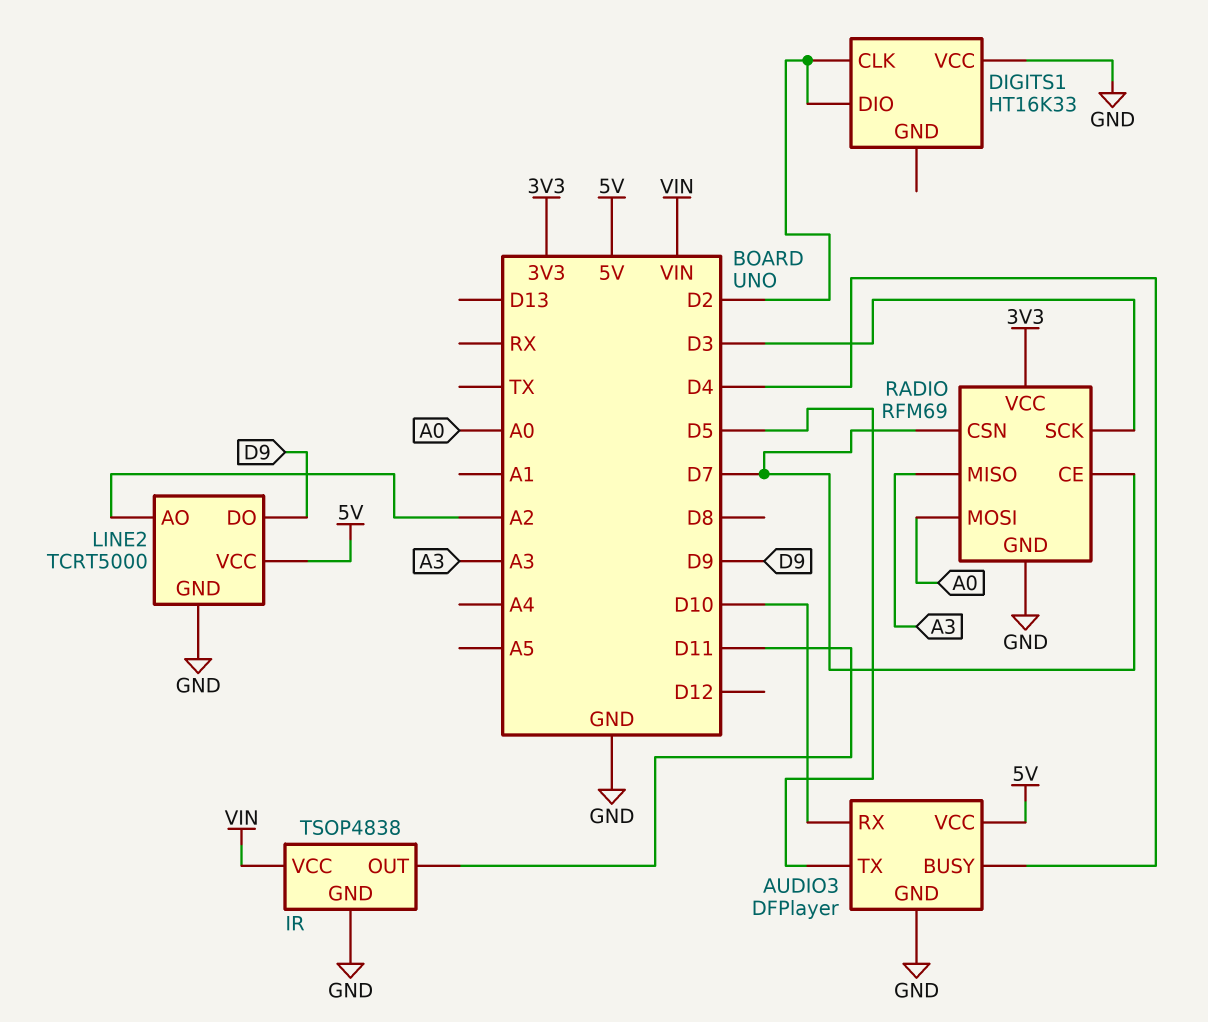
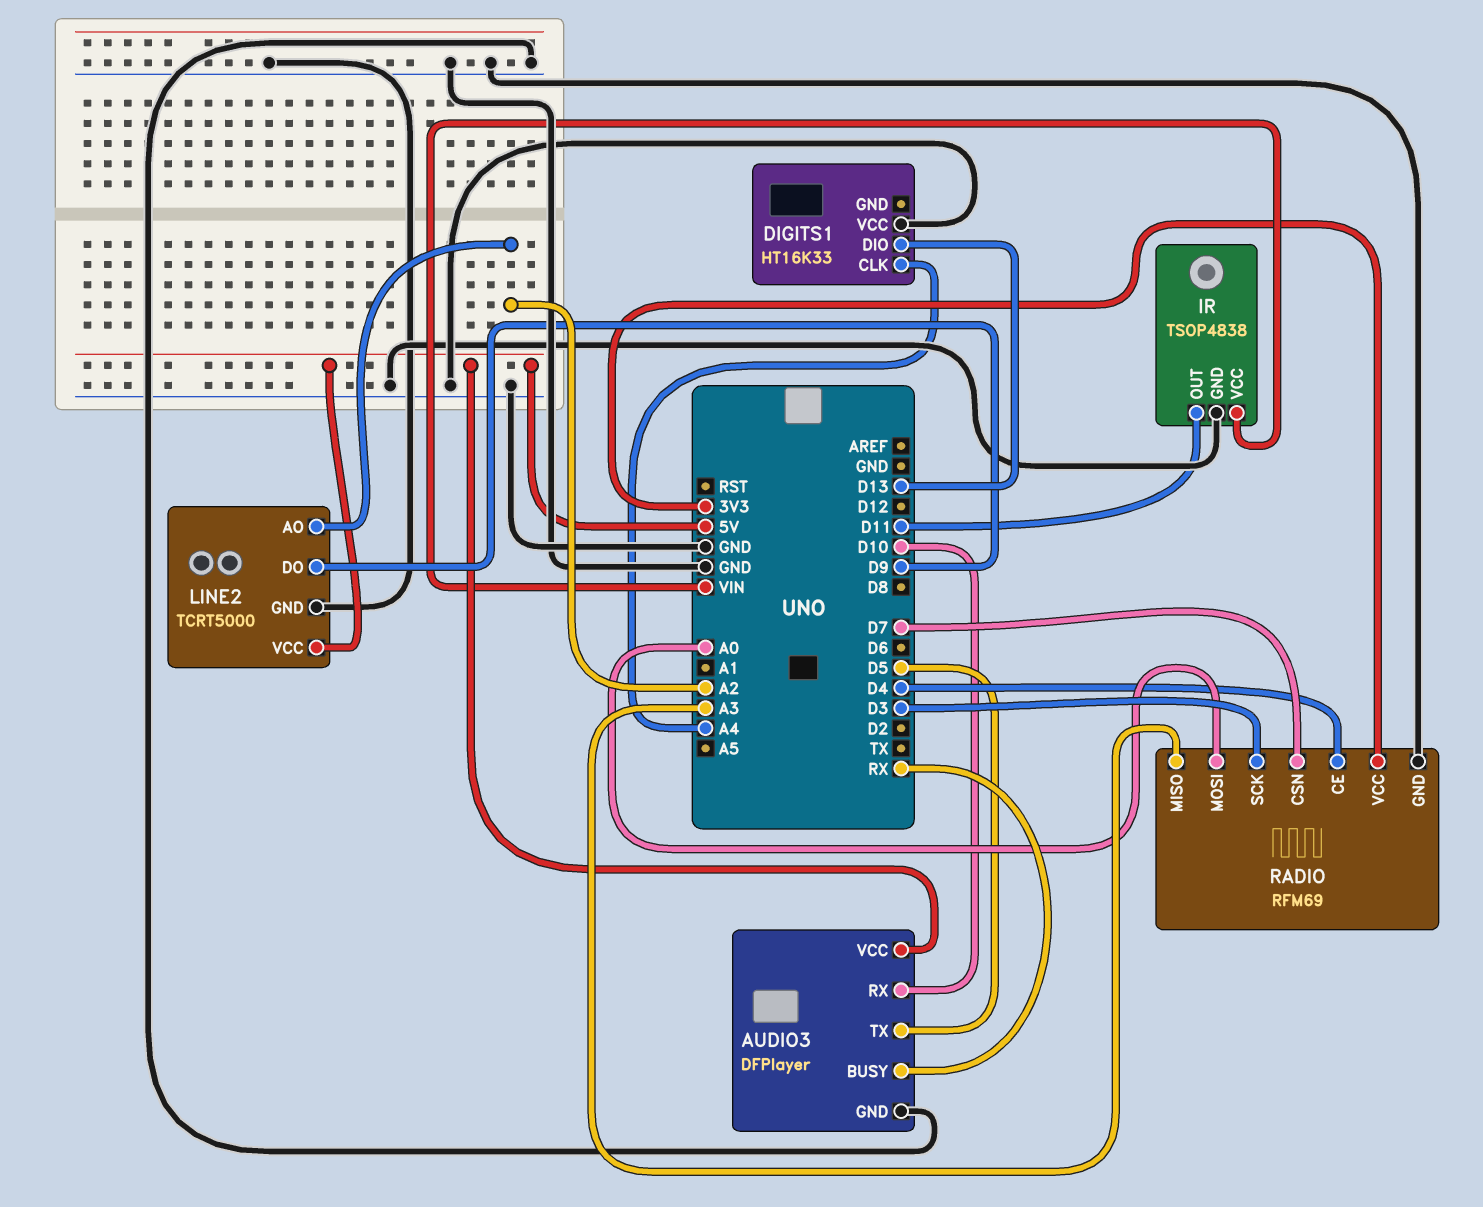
AUDIO3 pin BUSY: D4 -> RX
DIGITS1 pin CLK: D2 -> A4
DIGITS1 pin DIO: D2 -> D13
RADIO pin CE: D7 -> D4

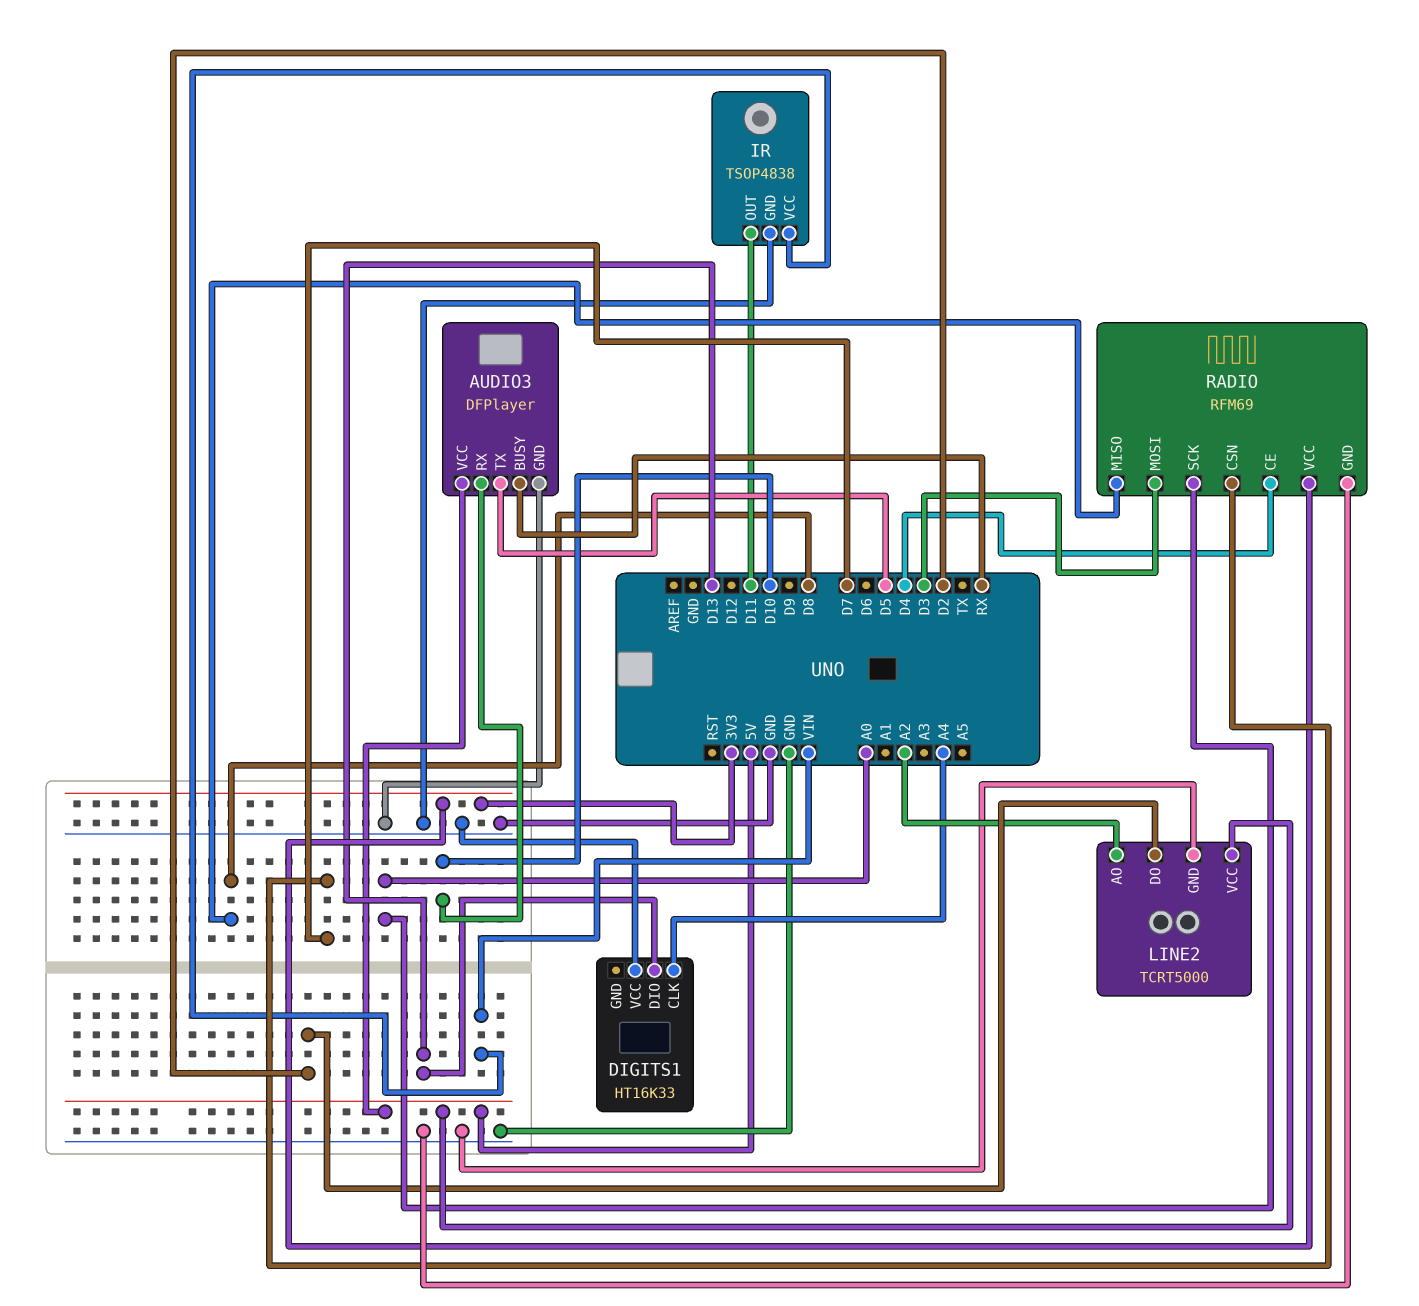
LINE2 pin DO: D9 -> D2
RADIO pin MISO: A3 -> D8
RADIO pin MOSI: A0 -> D3
RADIO pin SCK: D3 -> A0

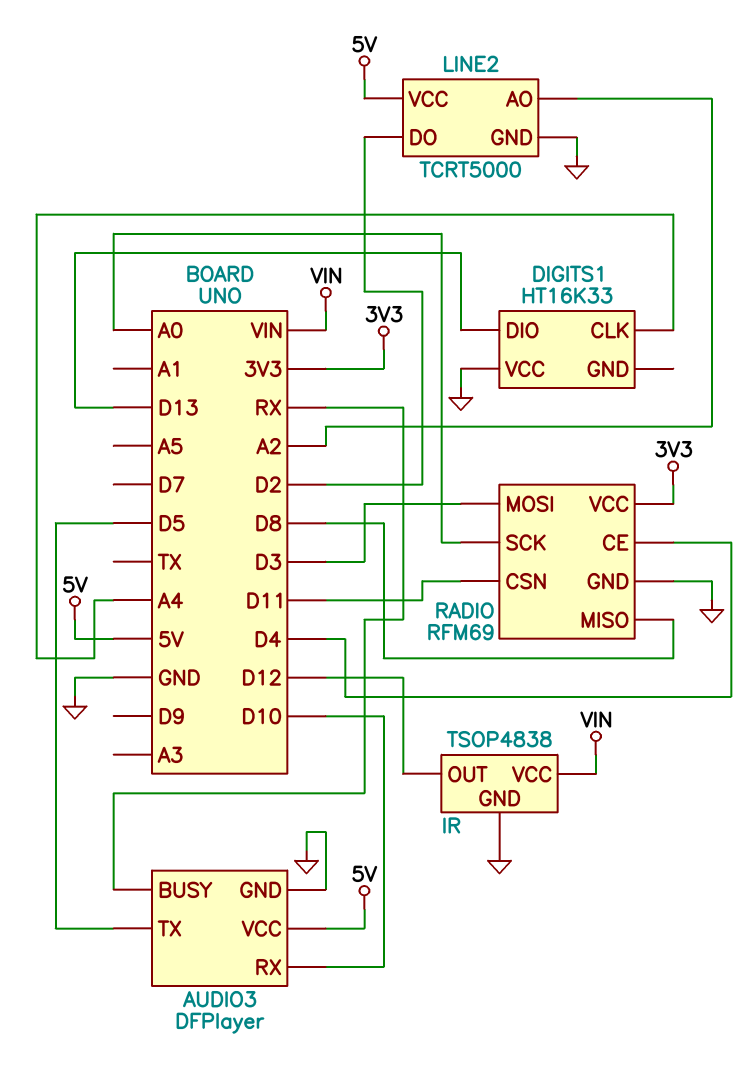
IR pin OUT: D11 -> D12
RADIO pin CSN: D7 -> D11

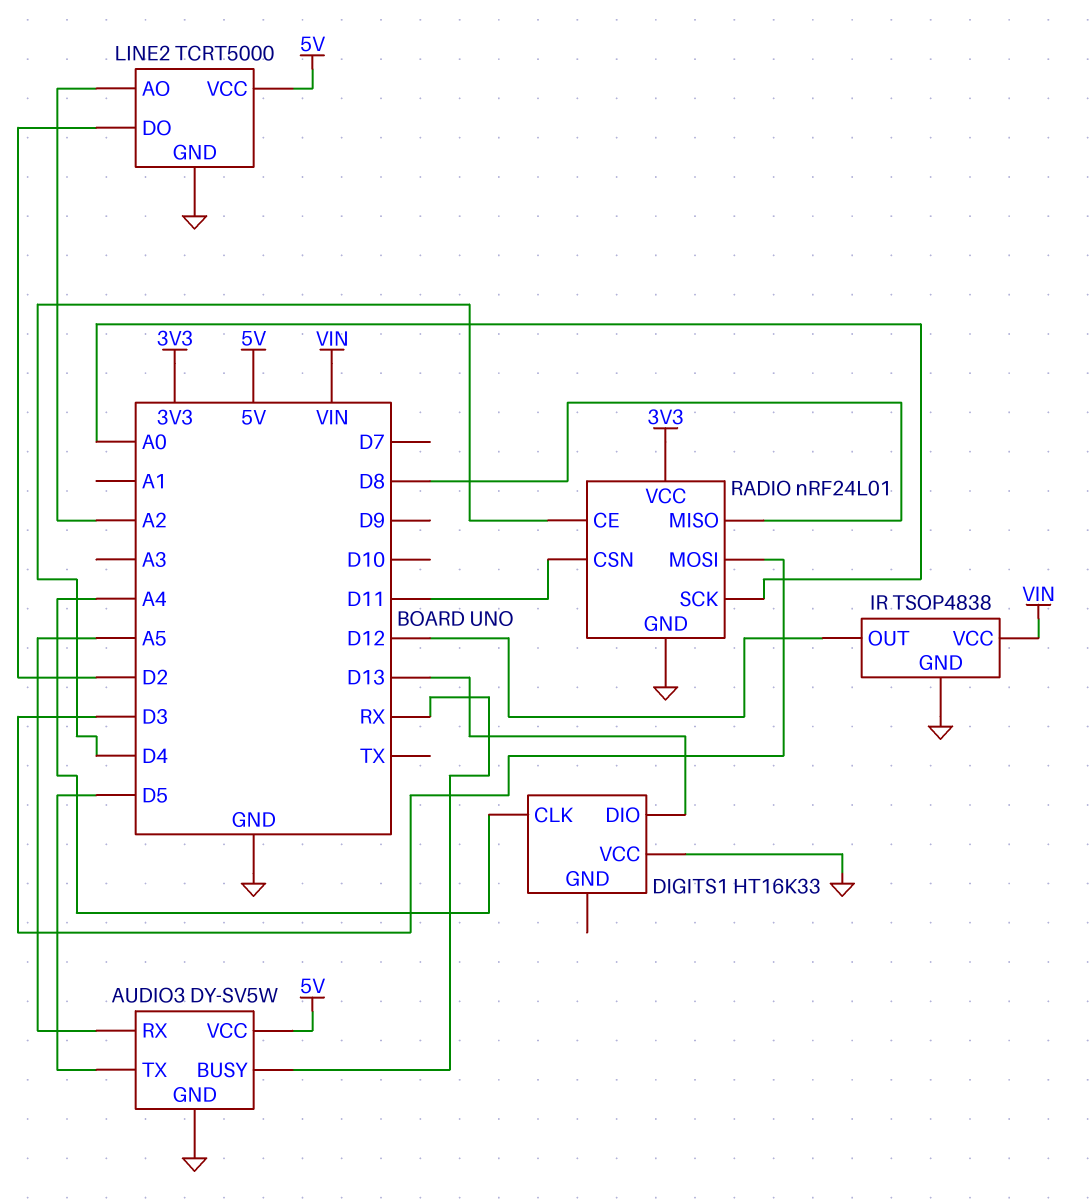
AUDIO3: DFPlayer -> DY-SV5W
AUDIO3 pin RX: D10 -> A5
RADIO: RFM69 -> nRF24L01

